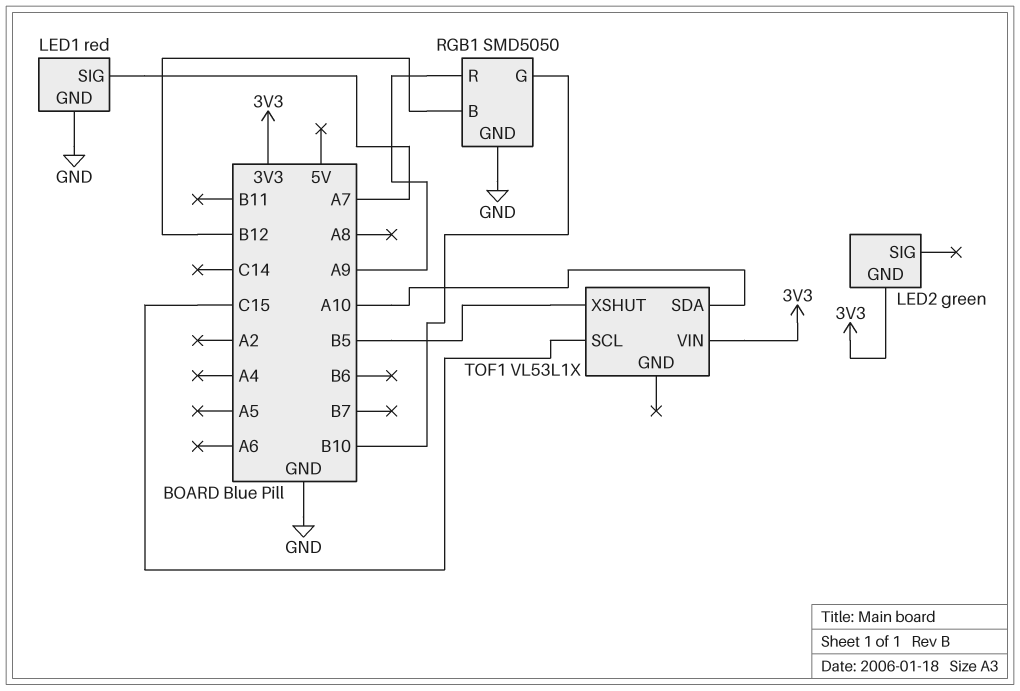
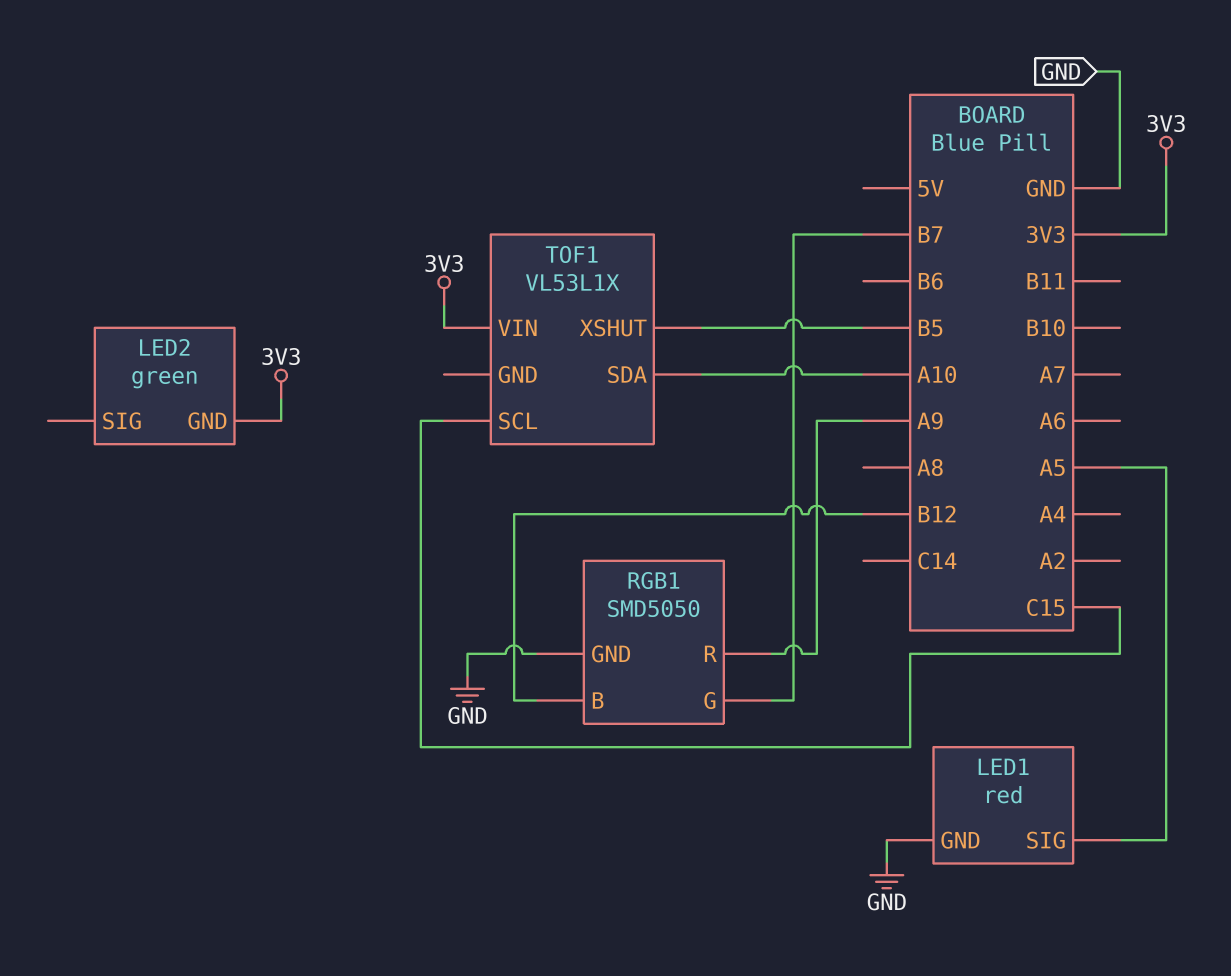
LED1 pin SIG: A7 -> A5
RGB1 pin G: B10 -> B7

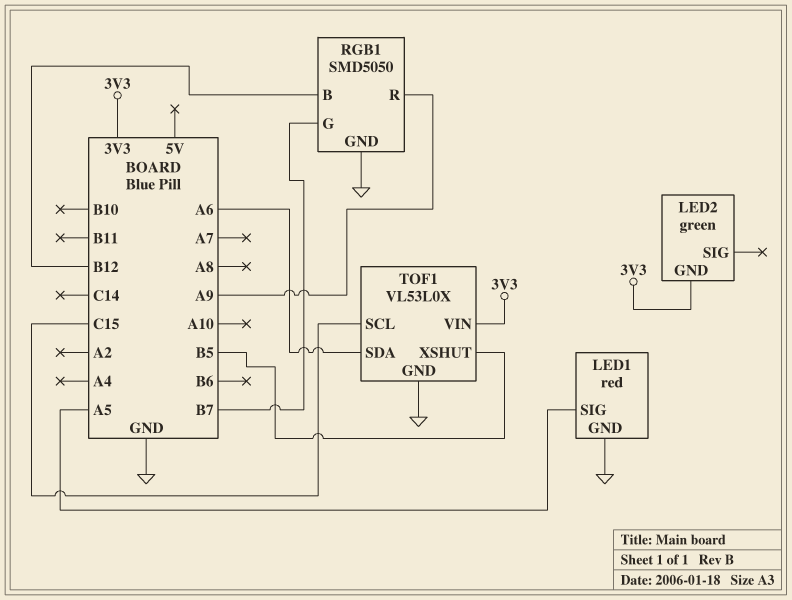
TOF1: VL53L1X -> VL53L0X
TOF1 pin GND: none -> GND
TOF1 pin SDA: A10 -> A6

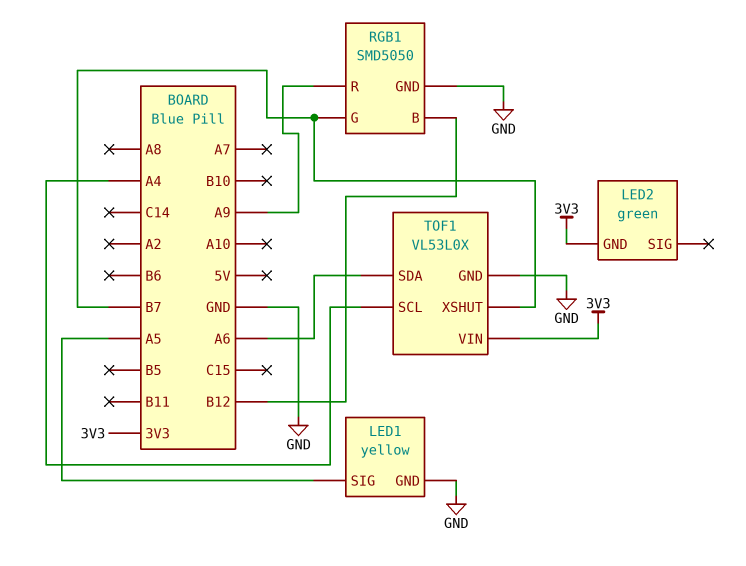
LED1: red -> yellow
TOF1 pin SCL: C15 -> A4
TOF1 pin XSHUT: B5 -> B7

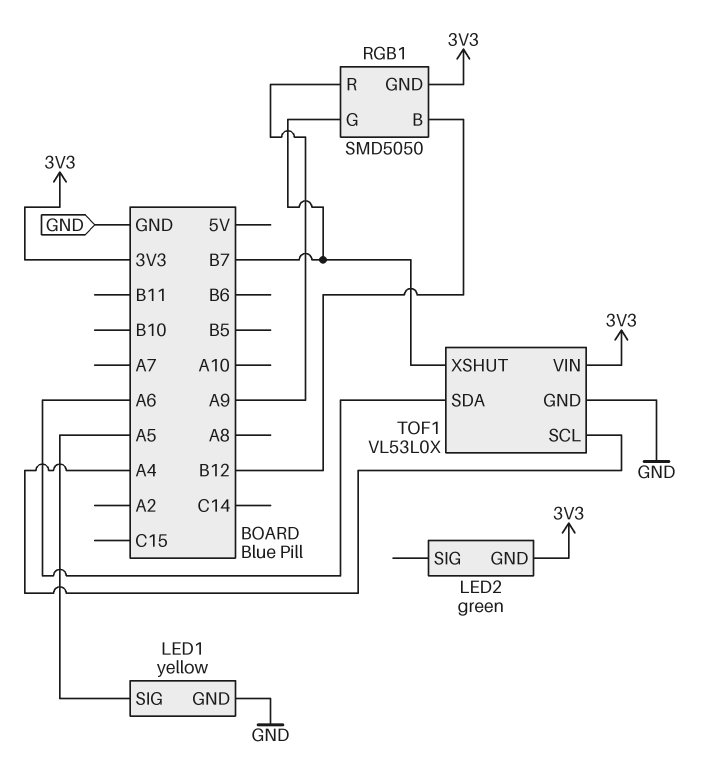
RGB1 pin GND: GND -> 3V3

